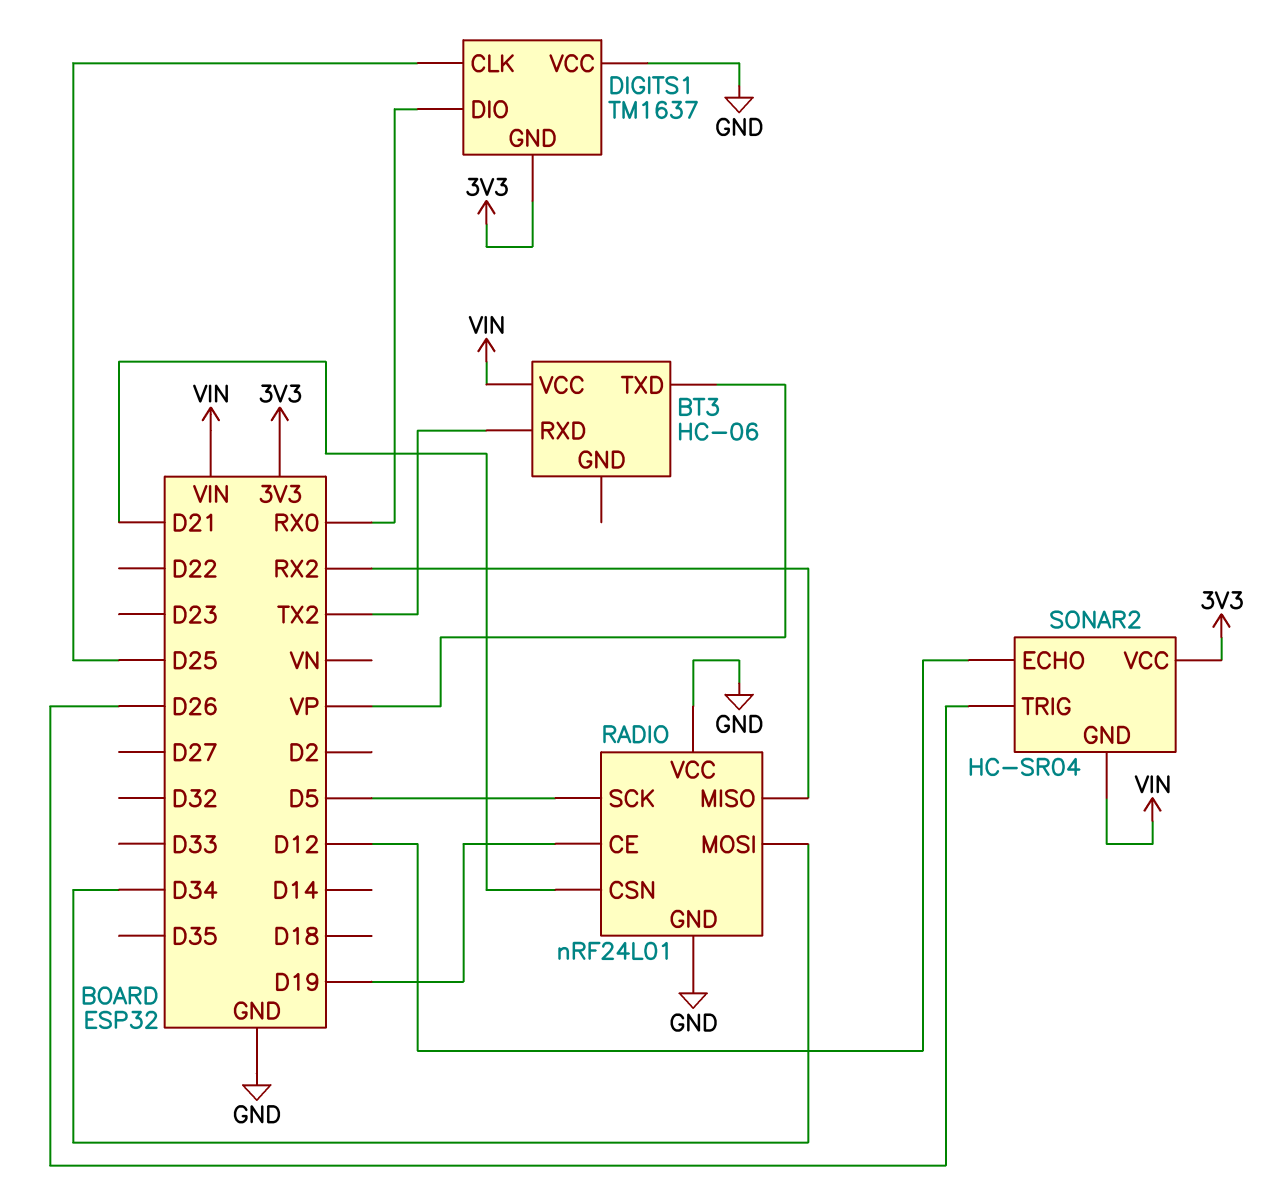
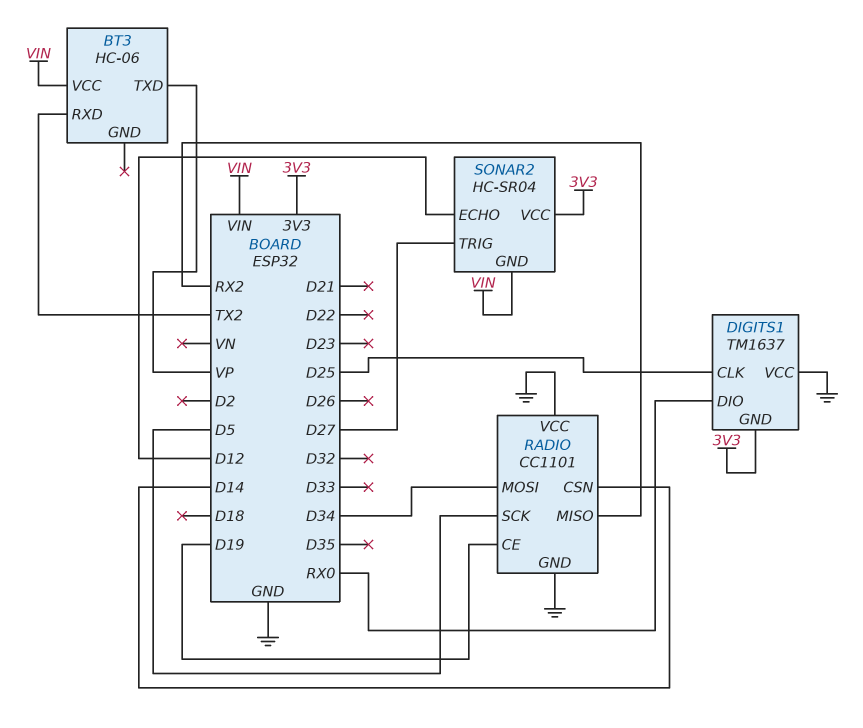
RADIO: nRF24L01 -> CC1101
RADIO pin CSN: D21 -> D14
SONAR2 pin TRIG: D26 -> D27

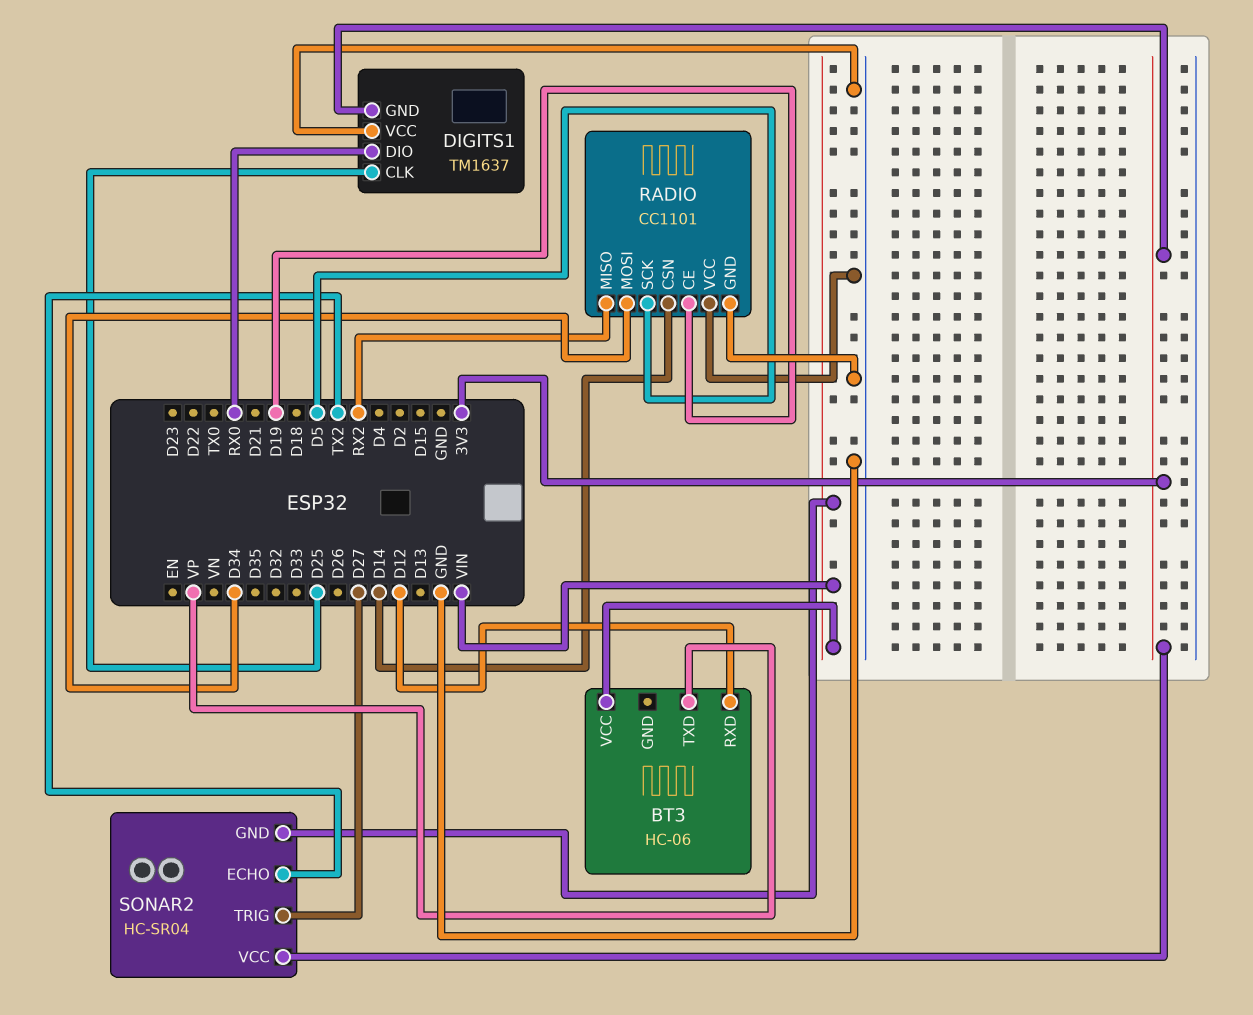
BT3 pin RXD: TX2 -> D12
SONAR2 pin ECHO: D12 -> TX2

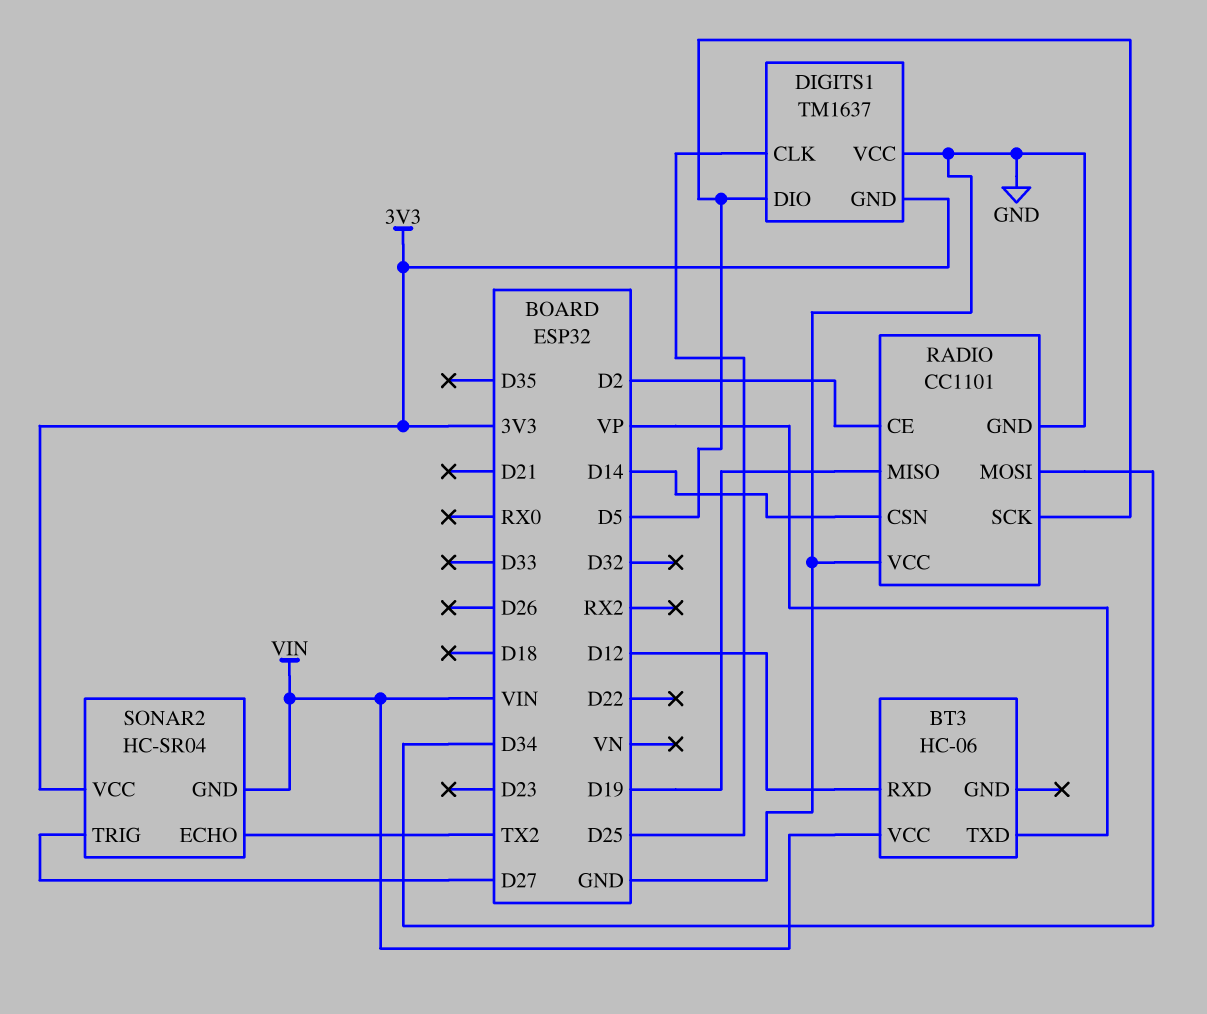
DIGITS1 pin DIO: RX0 -> D5
RADIO pin CE: D19 -> D2
RADIO pin MISO: RX2 -> D19

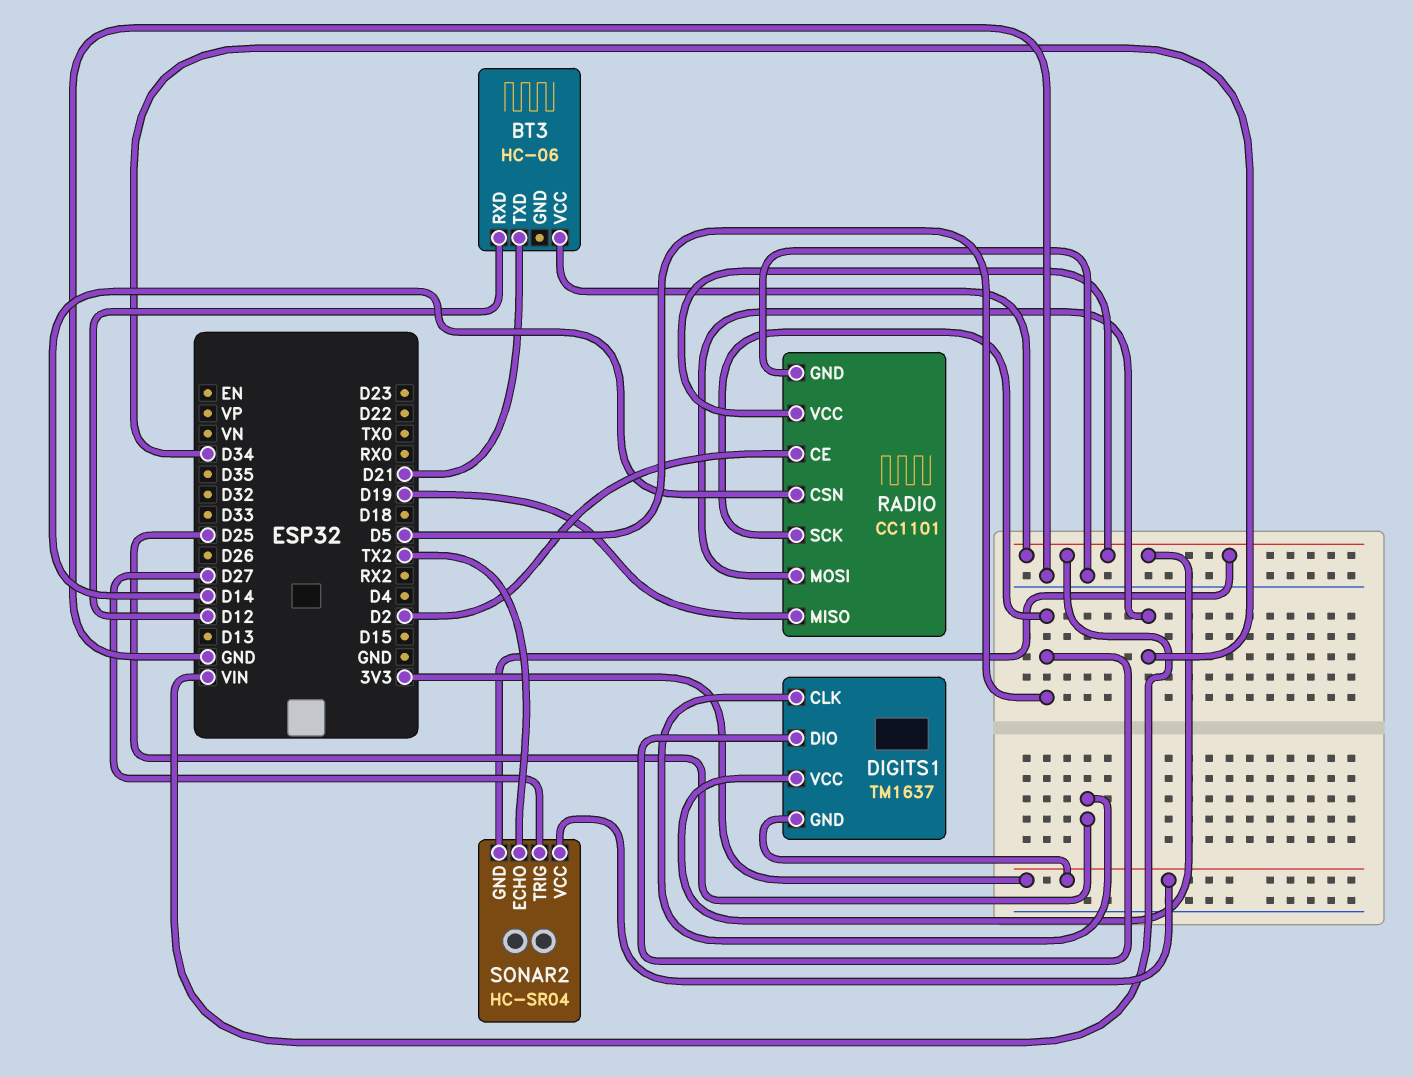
BT3 pin TXD: VP -> D21
DIGITS1 pin VCC: GND -> VIN
RADIO pin VCC: GND -> VIN

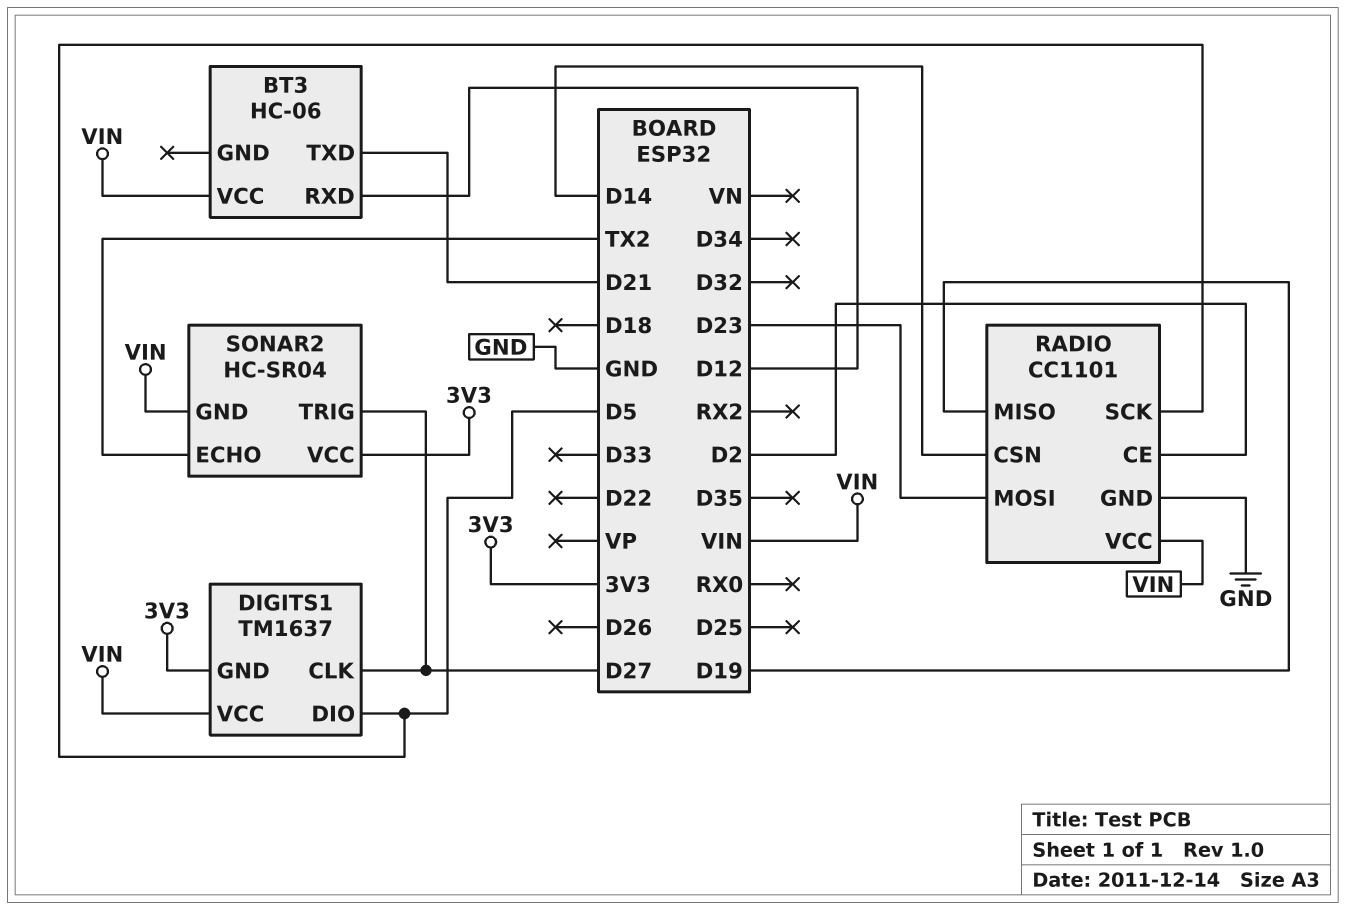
DIGITS1 pin CLK: D25 -> D27
RADIO pin MOSI: D34 -> D23

